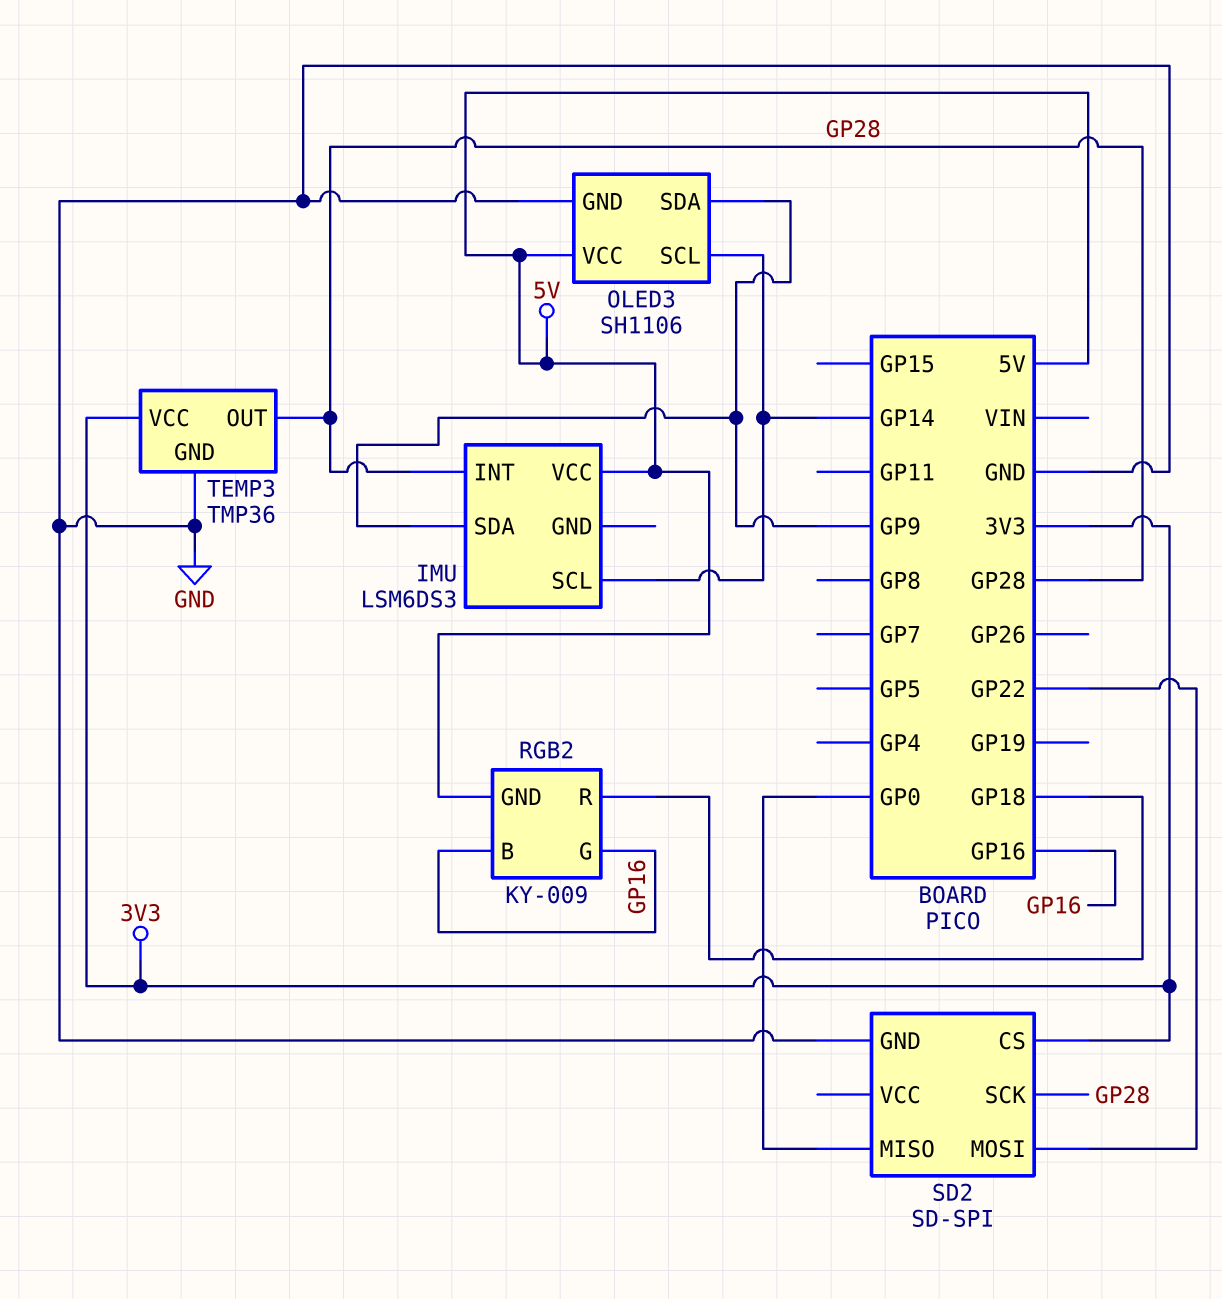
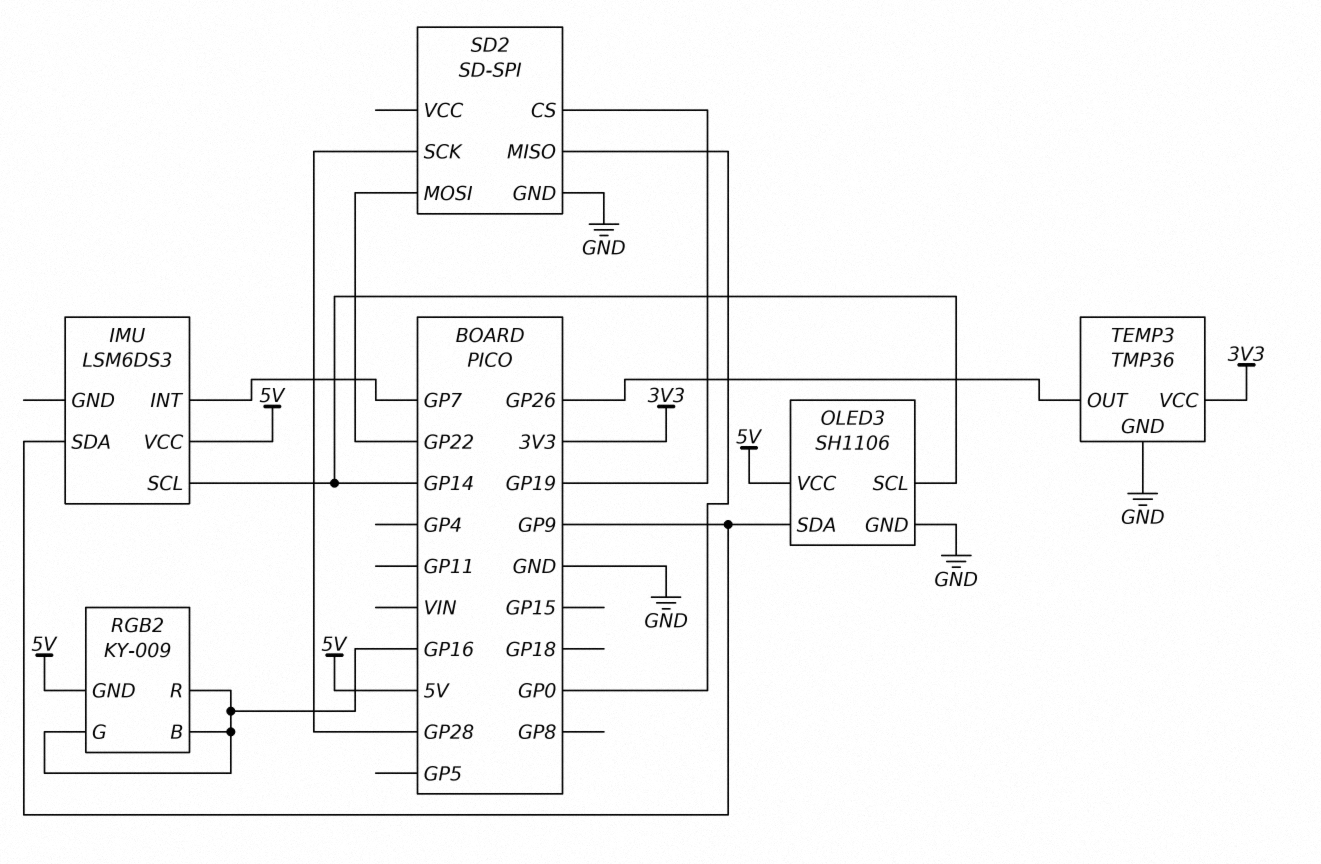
IMU pin INT: GP28 -> GP7
RGB2 pin R: GP18 -> GP16
SD2 pin CS: 3V3 -> GP19
TEMP3 pin OUT: GP28 -> GP26

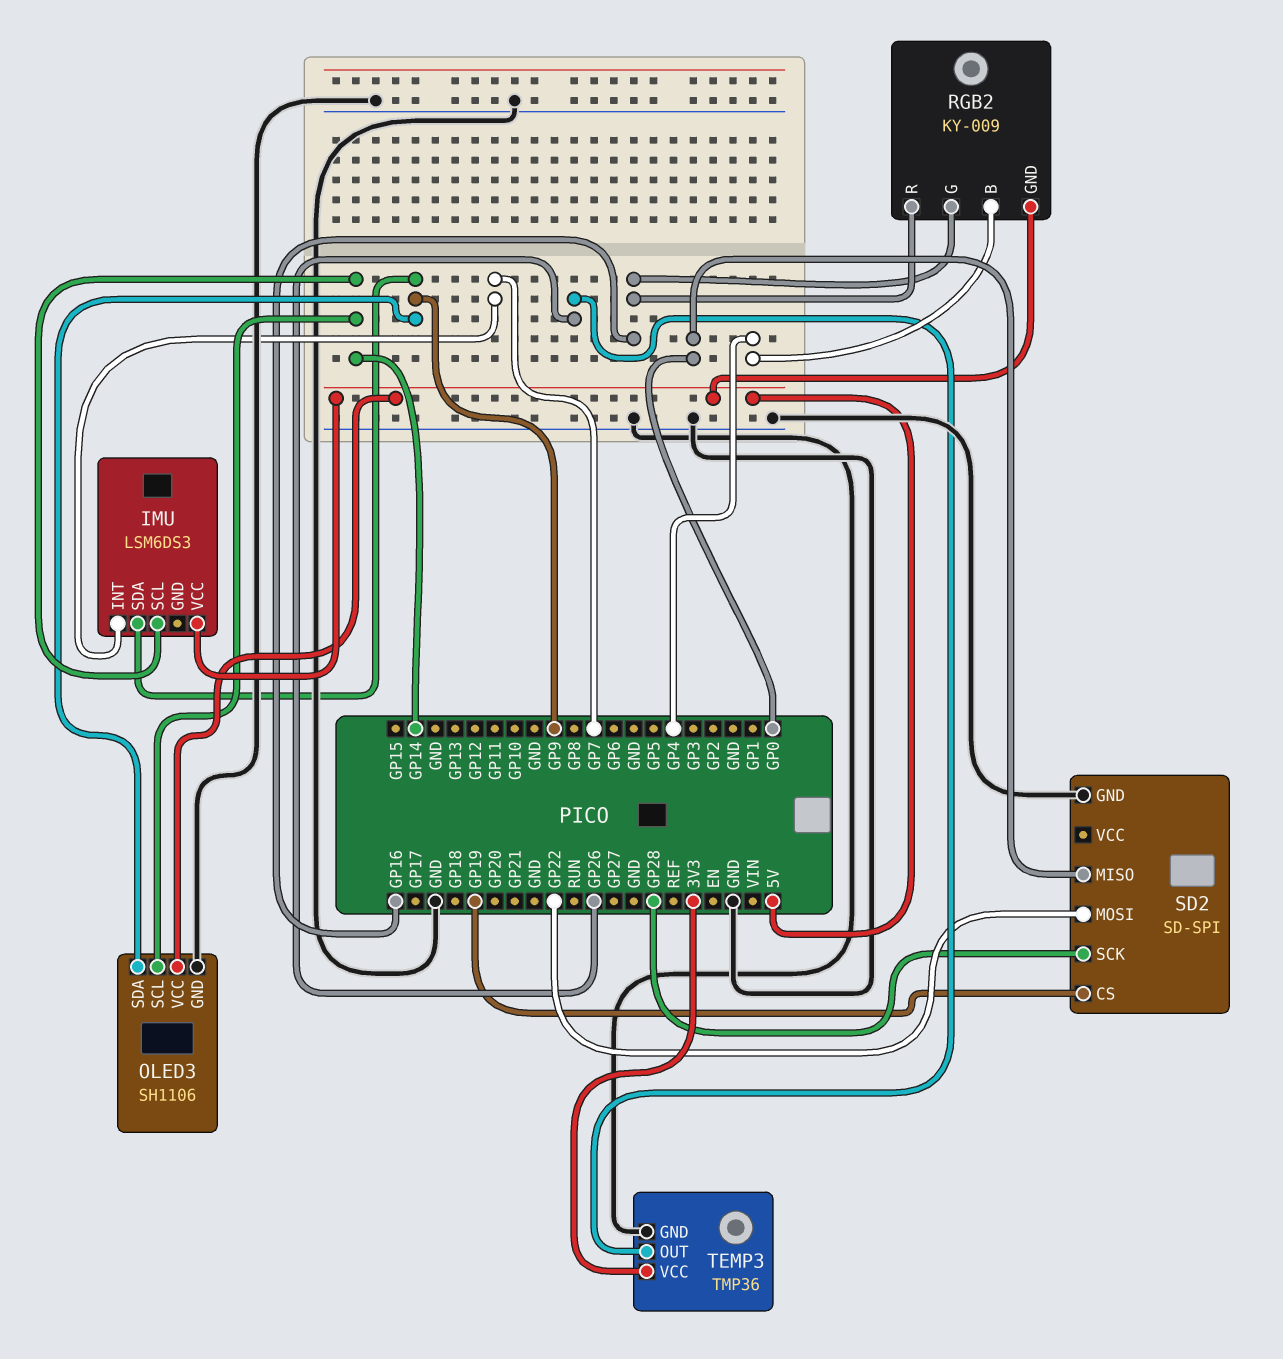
RGB2 pin B: GP16 -> GP4

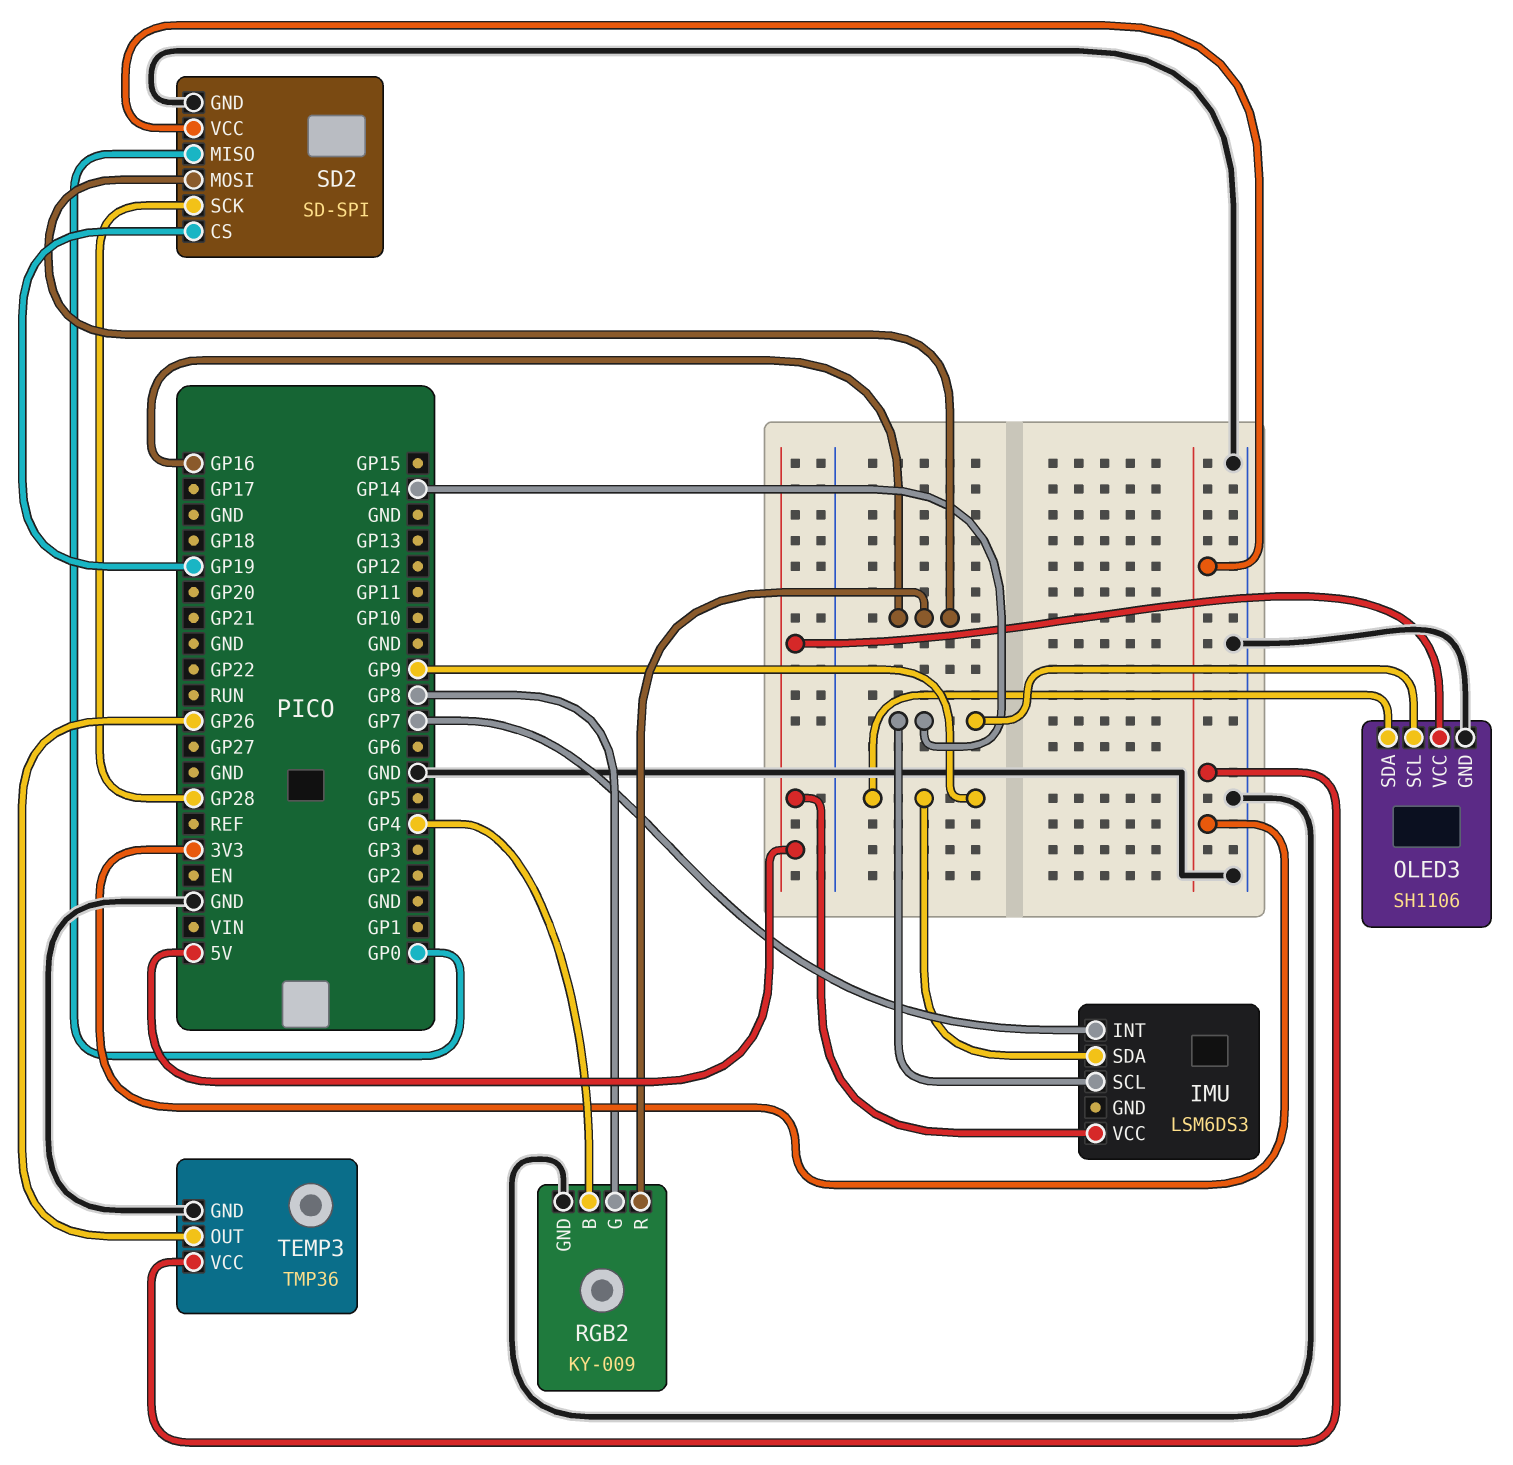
RGB2 pin G: GP16 -> GP8
RGB2 pin GND: 5V -> GND
SD2 pin MOSI: GP22 -> GP16
SD2 pin VCC: none -> 3V3

